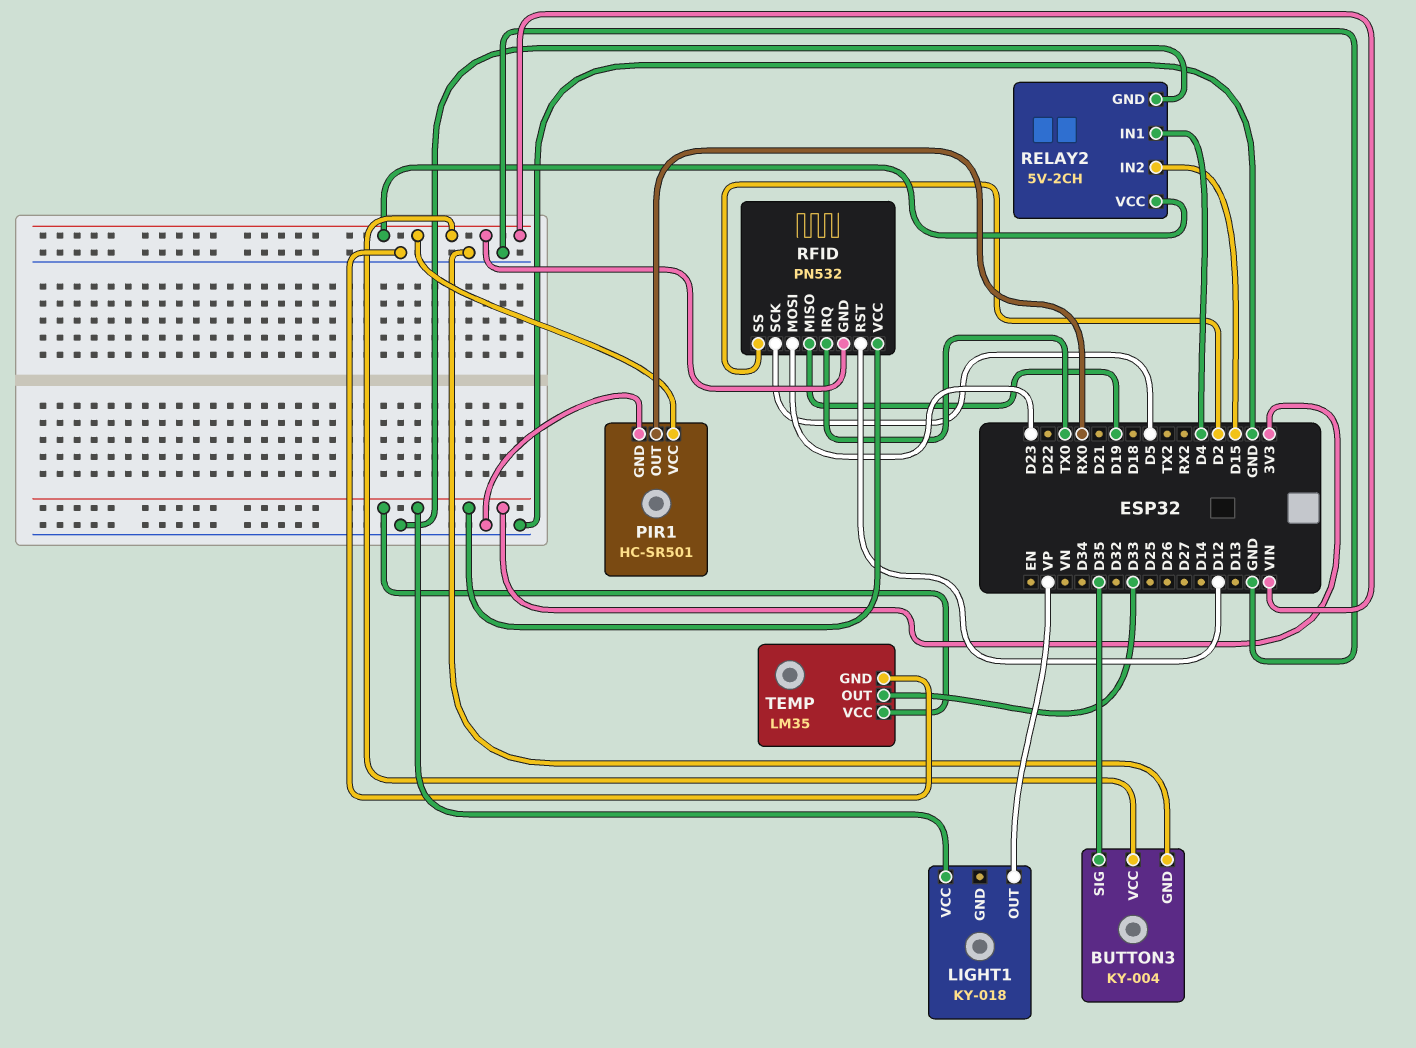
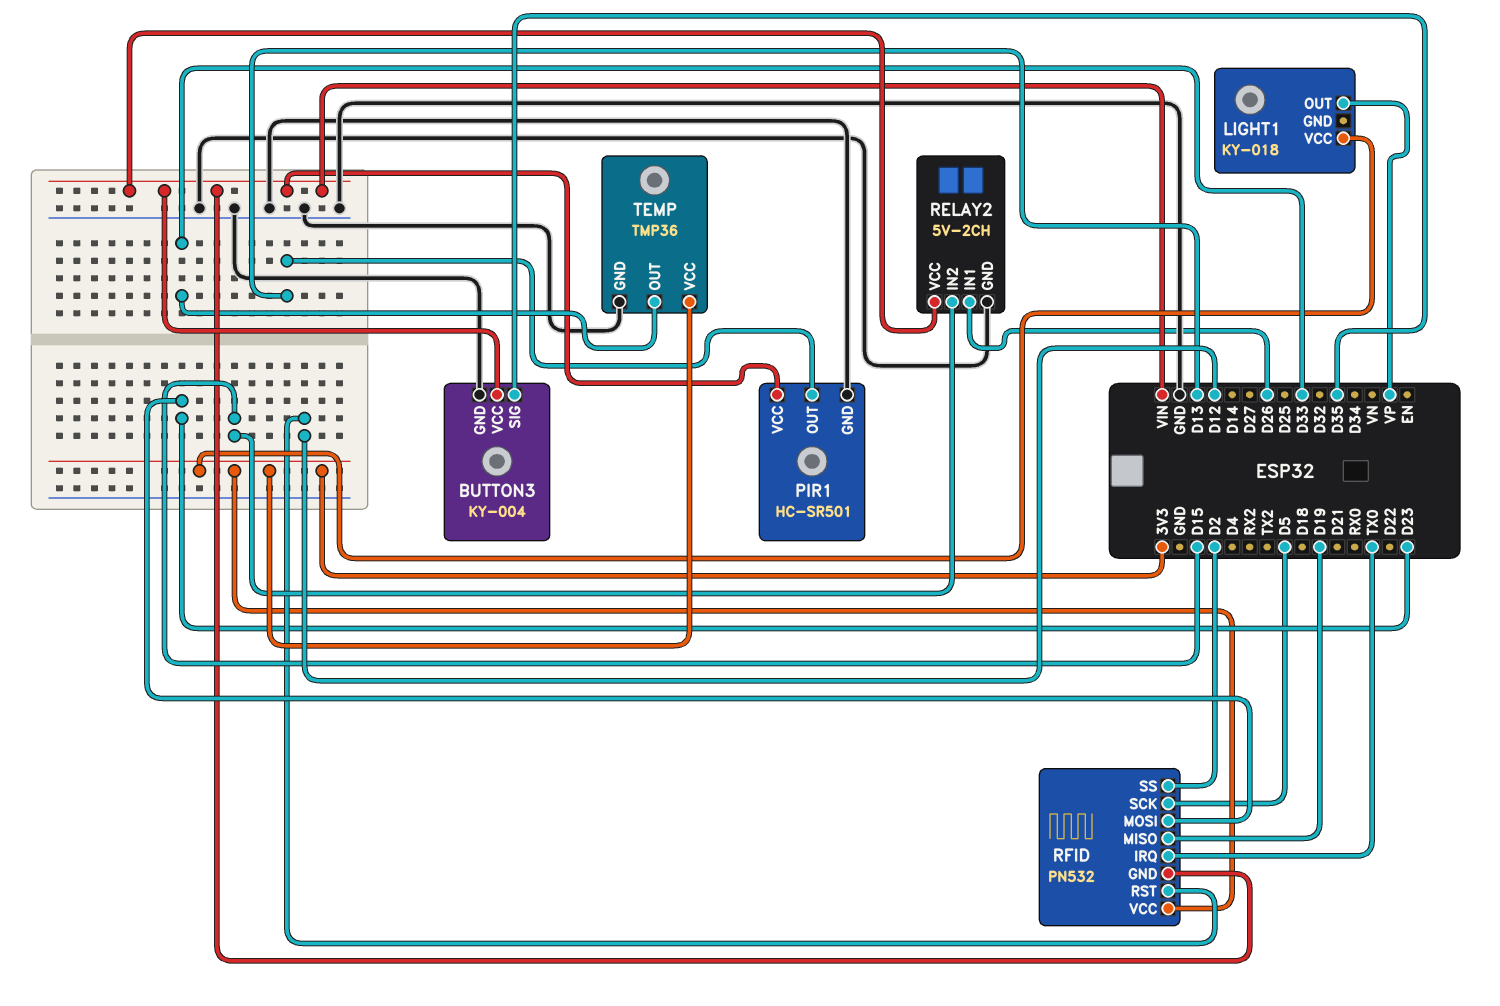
PIR1 pin OUT: RX0 -> D13
RELAY2 pin IN1: D4 -> D26
TEMP: LM35 -> TMP36

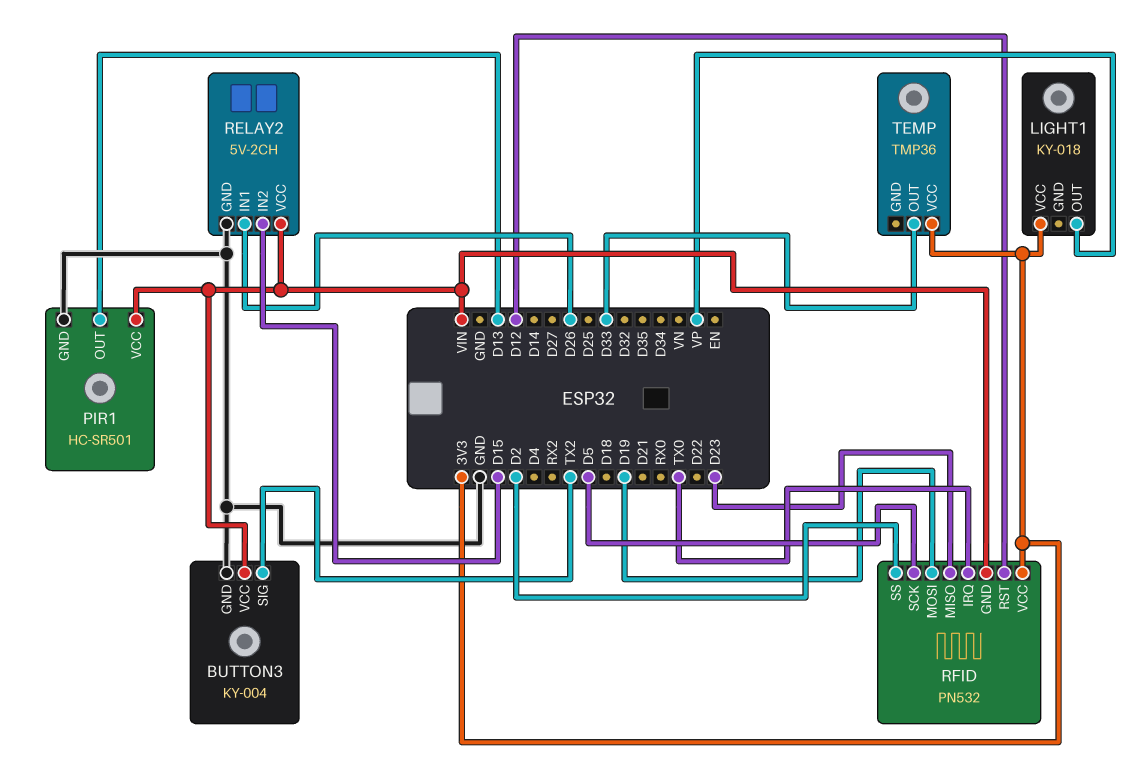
BUTTON3 pin SIG: D35 -> TX2
RFID pin MISO: D19 -> D23
RFID pin MOSI: D23 -> D19
TEMP pin GND: GND -> none

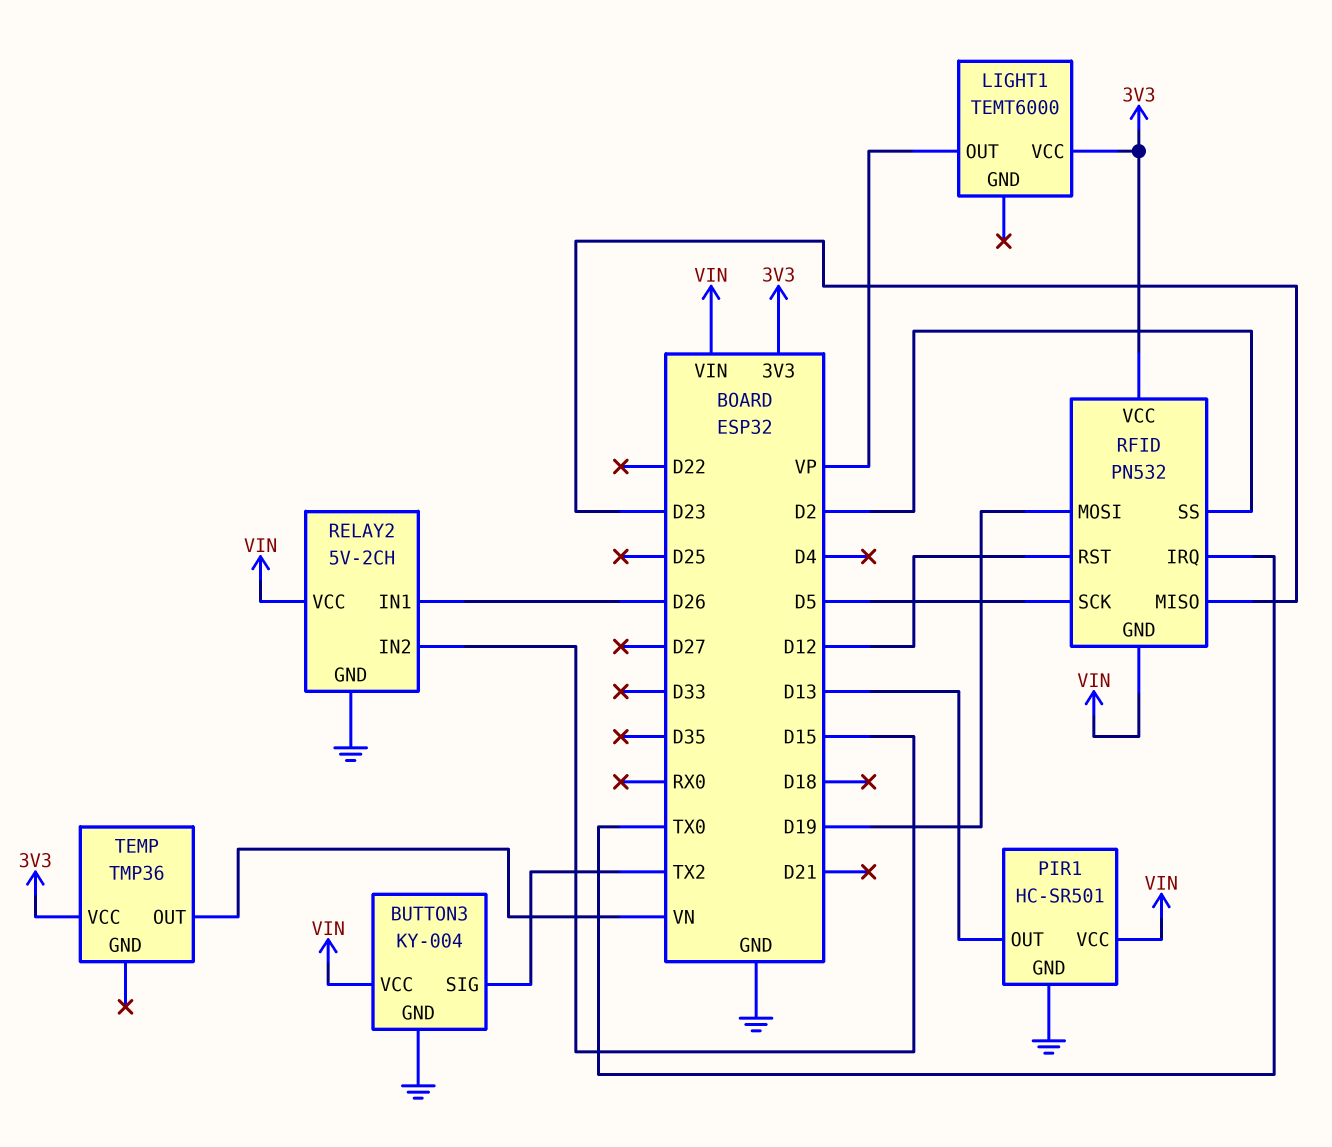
LIGHT1: KY-018 -> TEMT6000
TEMP pin OUT: D33 -> VN

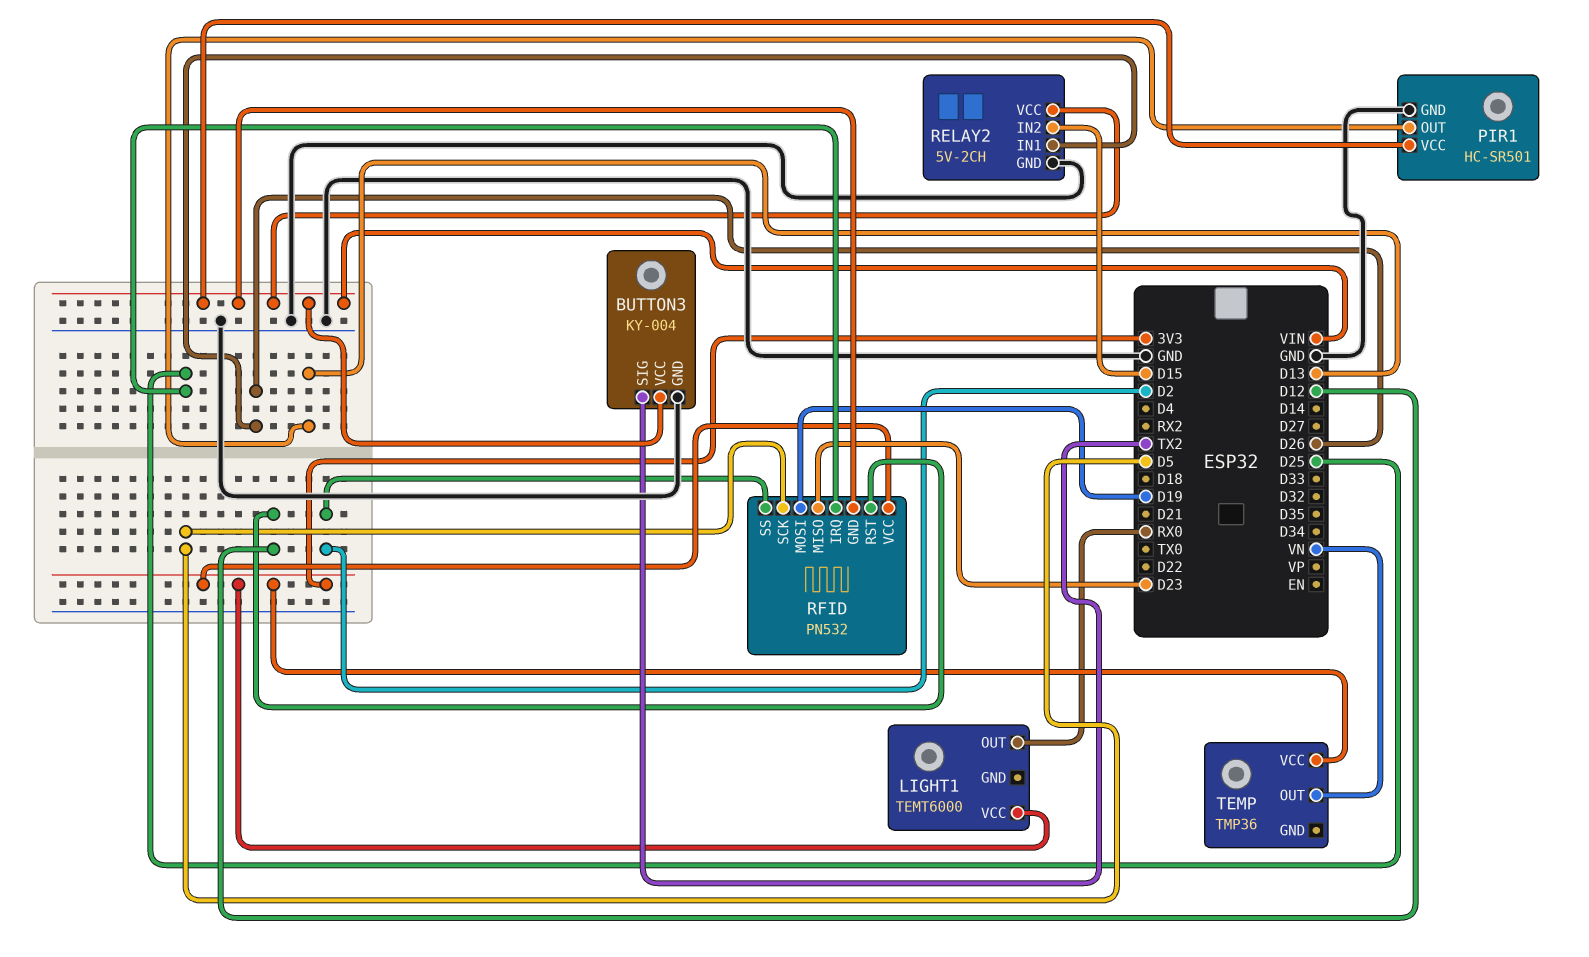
LIGHT1 pin OUT: VP -> RX0
RFID pin IRQ: TX0 -> D25

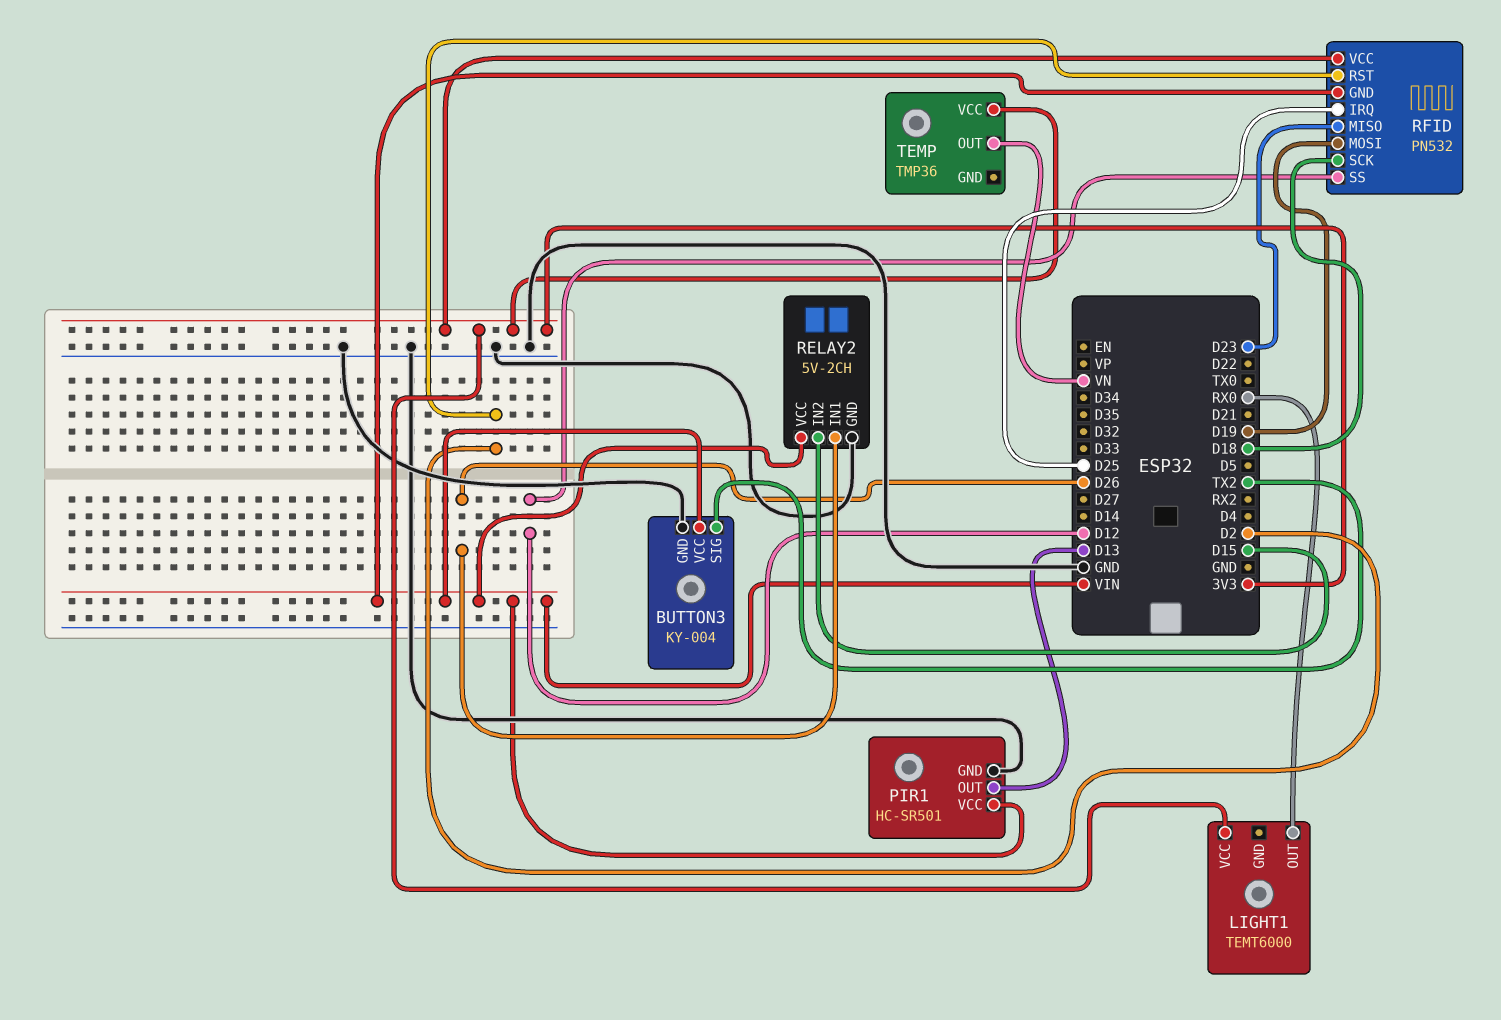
RFID pin RST: D12 -> D2
RFID pin SCK: D5 -> D18
RFID pin SS: D2 -> D12

